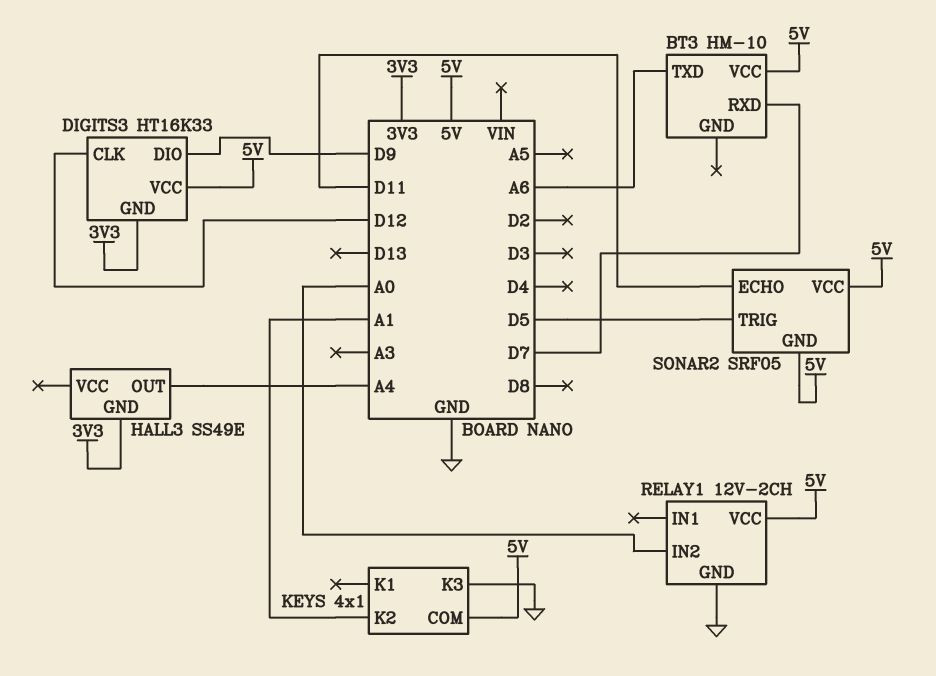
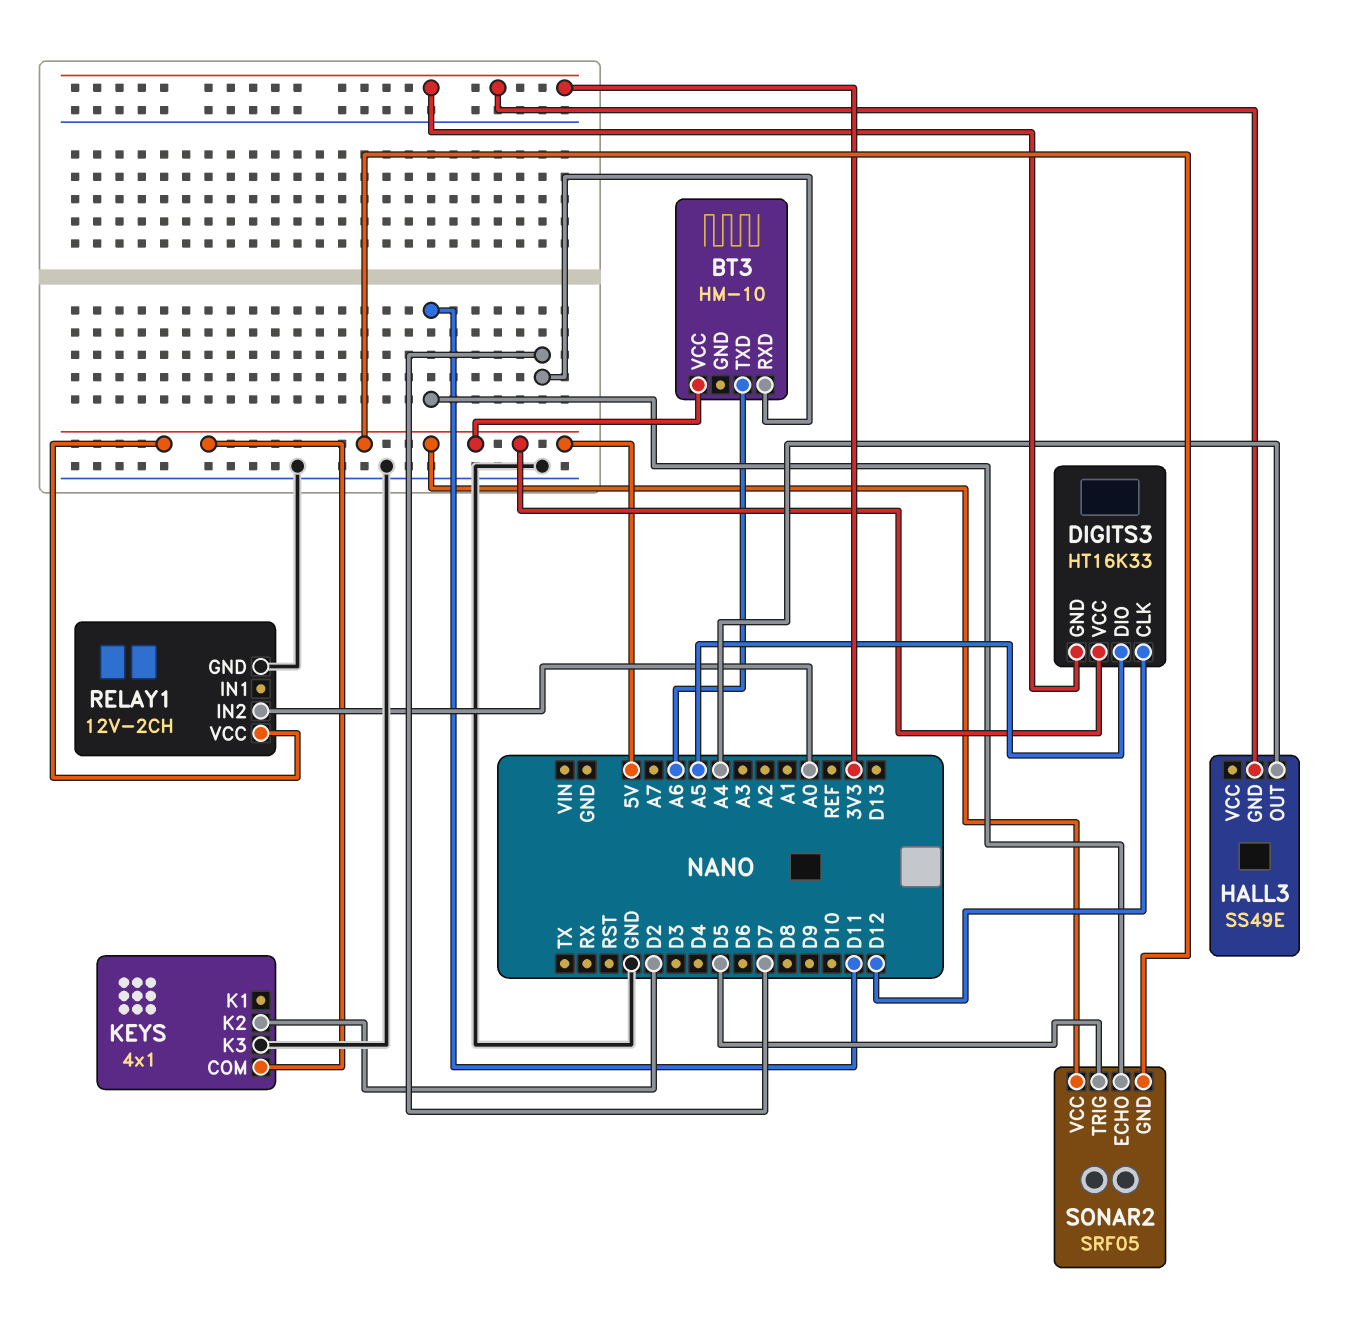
DIGITS3 pin DIO: D9 -> A5
KEYS pin K2: A1 -> D2

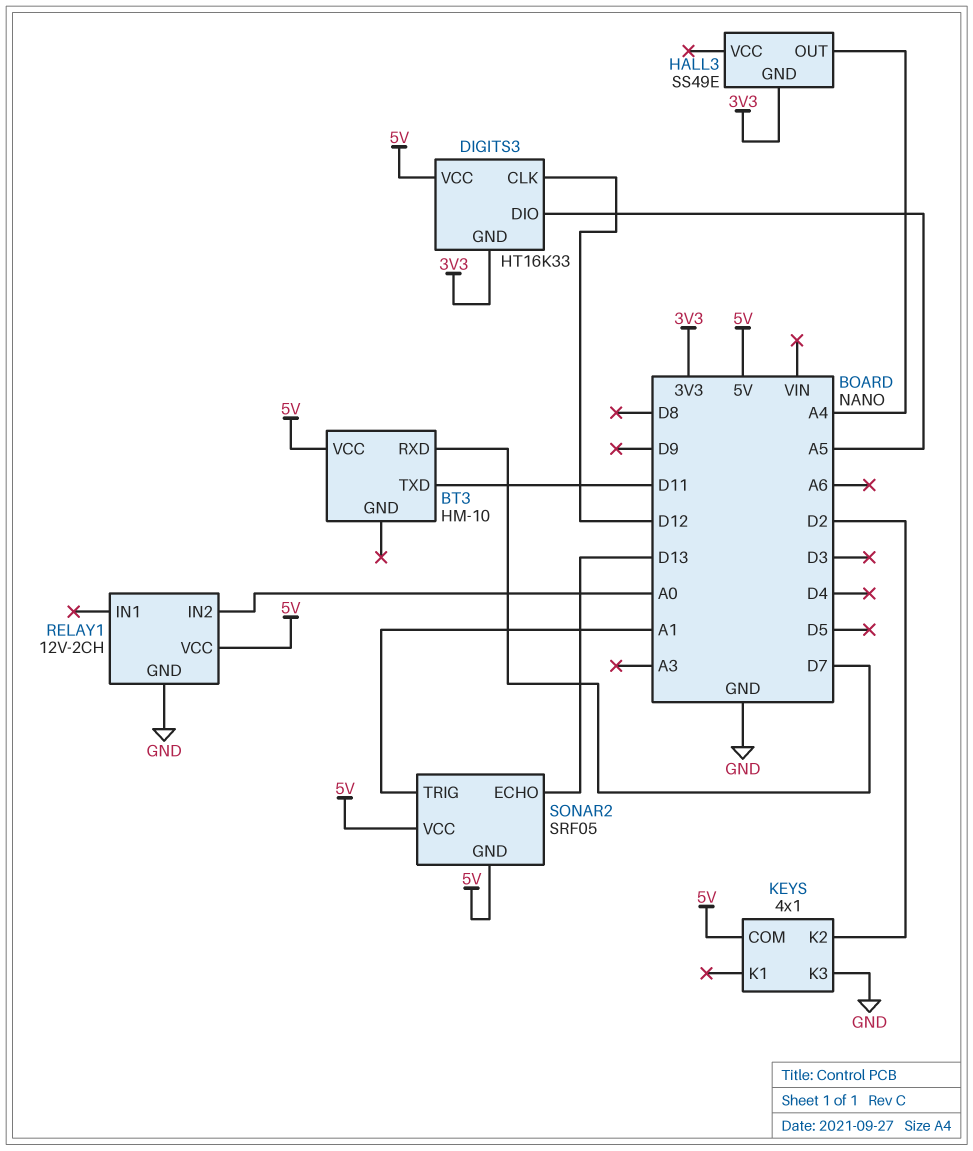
BT3 pin TXD: A6 -> D11
SONAR2 pin ECHO: D11 -> D13
SONAR2 pin TRIG: D5 -> A1

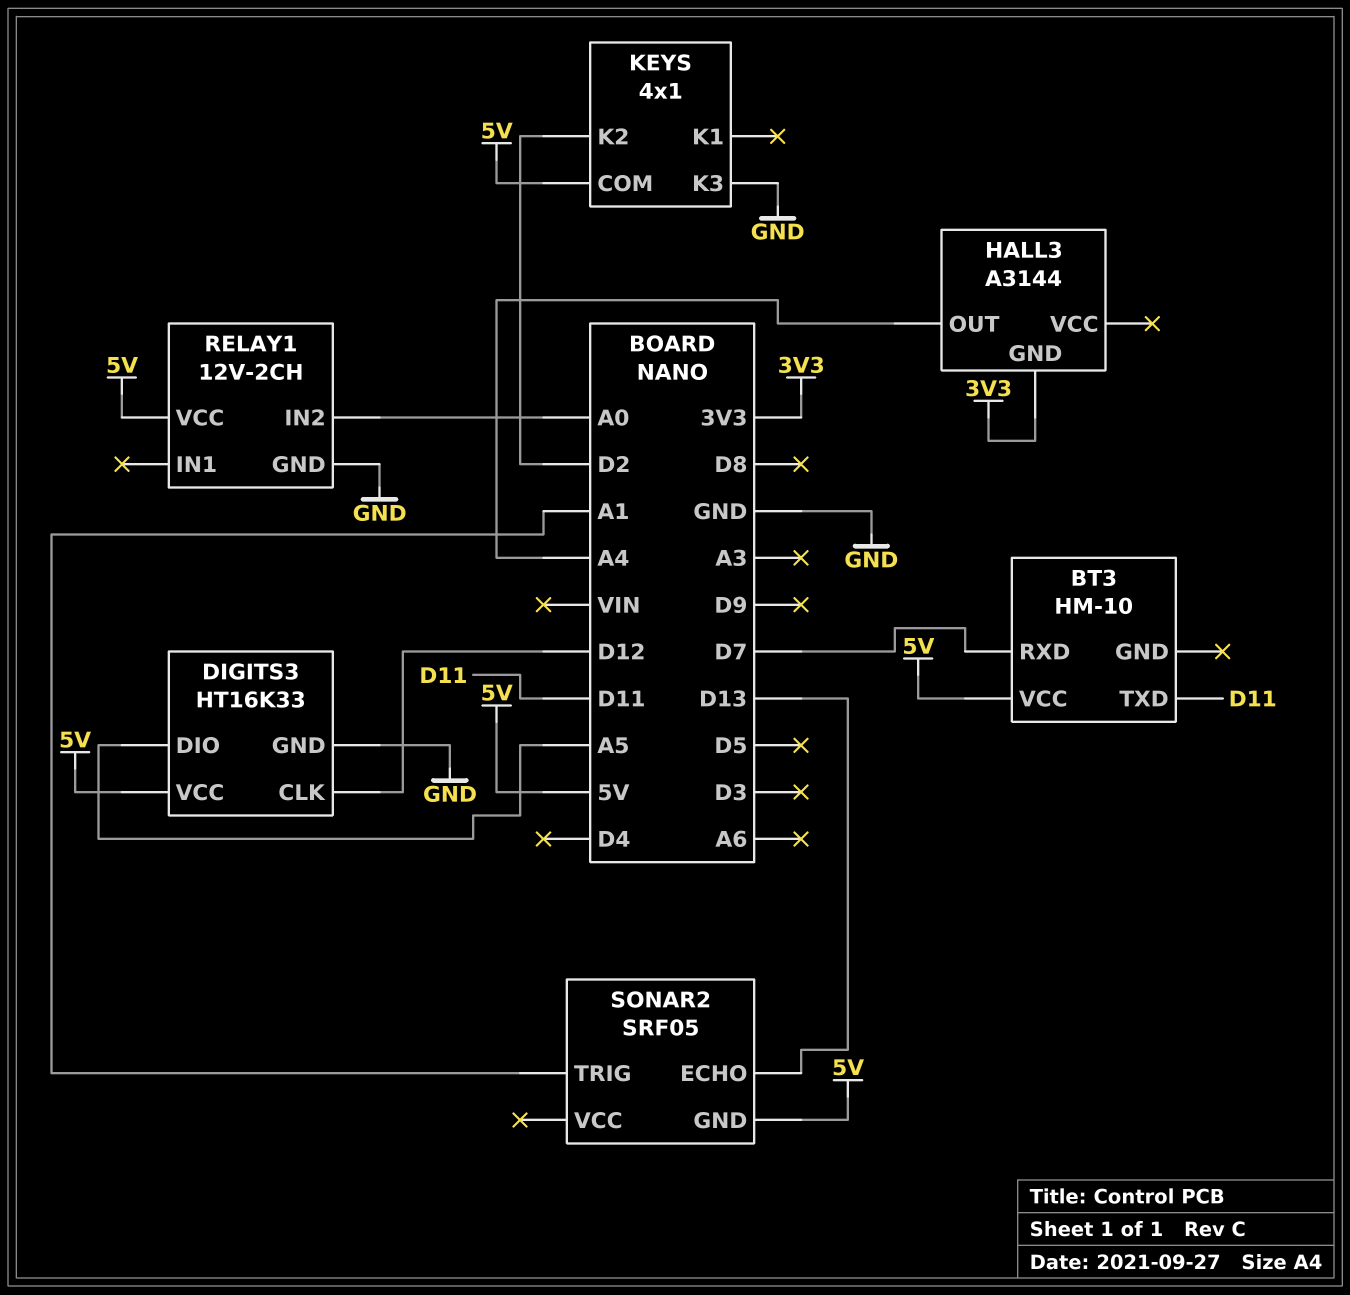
DIGITS3 pin GND: 3V3 -> GND
HALL3: SS49E -> A3144
SONAR2 pin VCC: 5V -> none

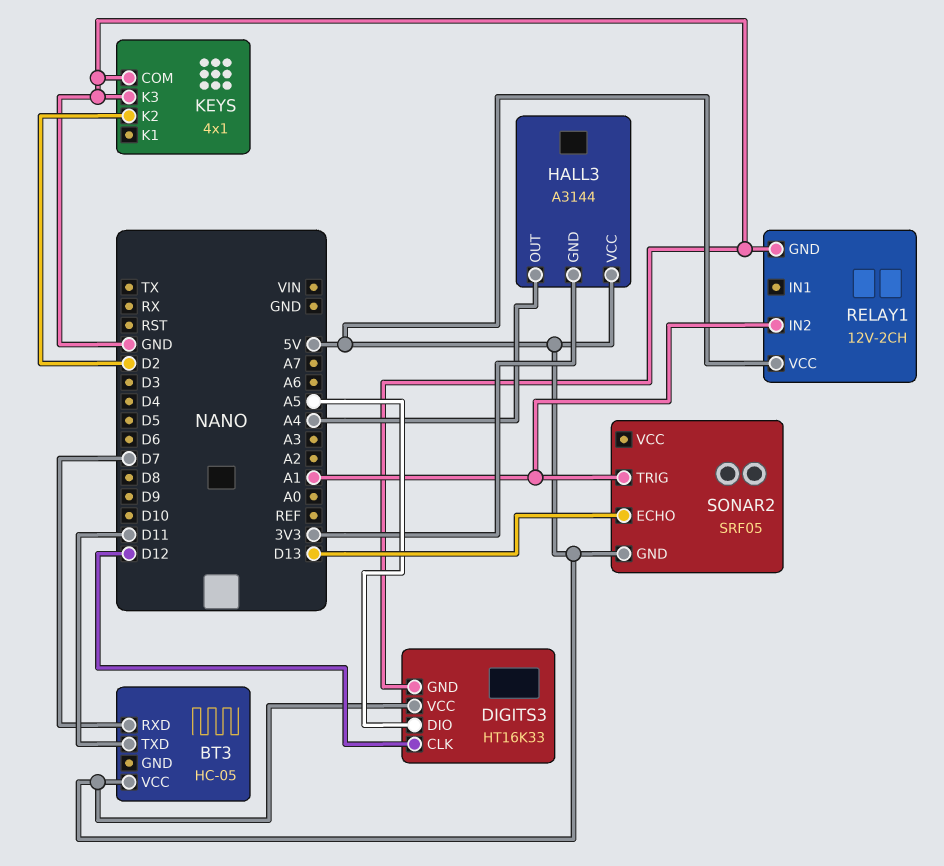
BT3: HM-10 -> HC-05
HALL3 pin VCC: none -> 5V
KEYS pin COM: 5V -> GND
RELAY1 pin IN2: A0 -> A1

